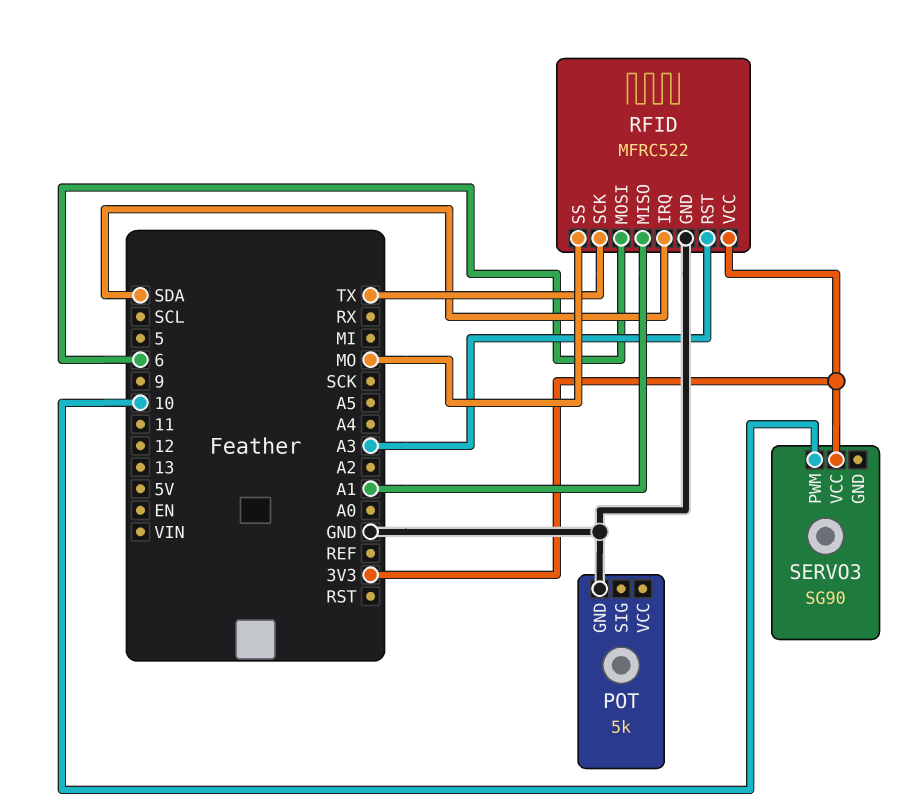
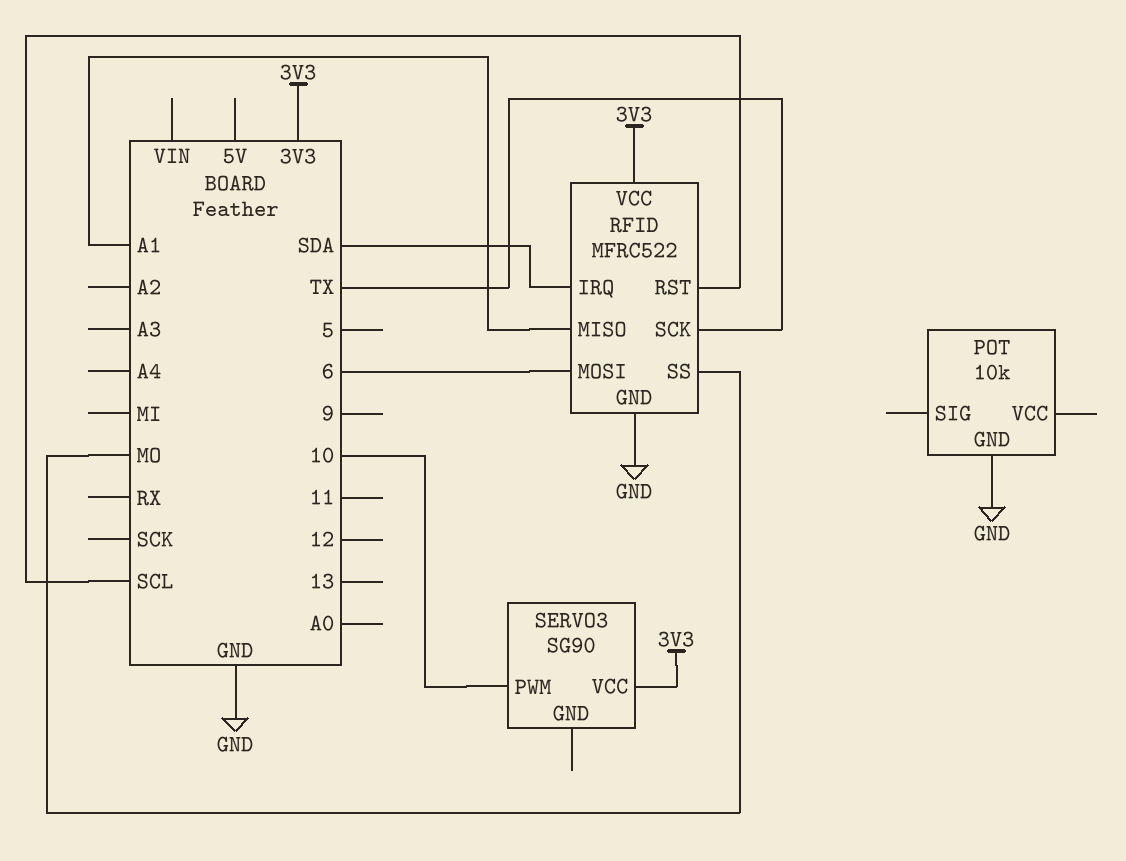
POT: 5k -> 10k
RFID pin RST: A3 -> SCL

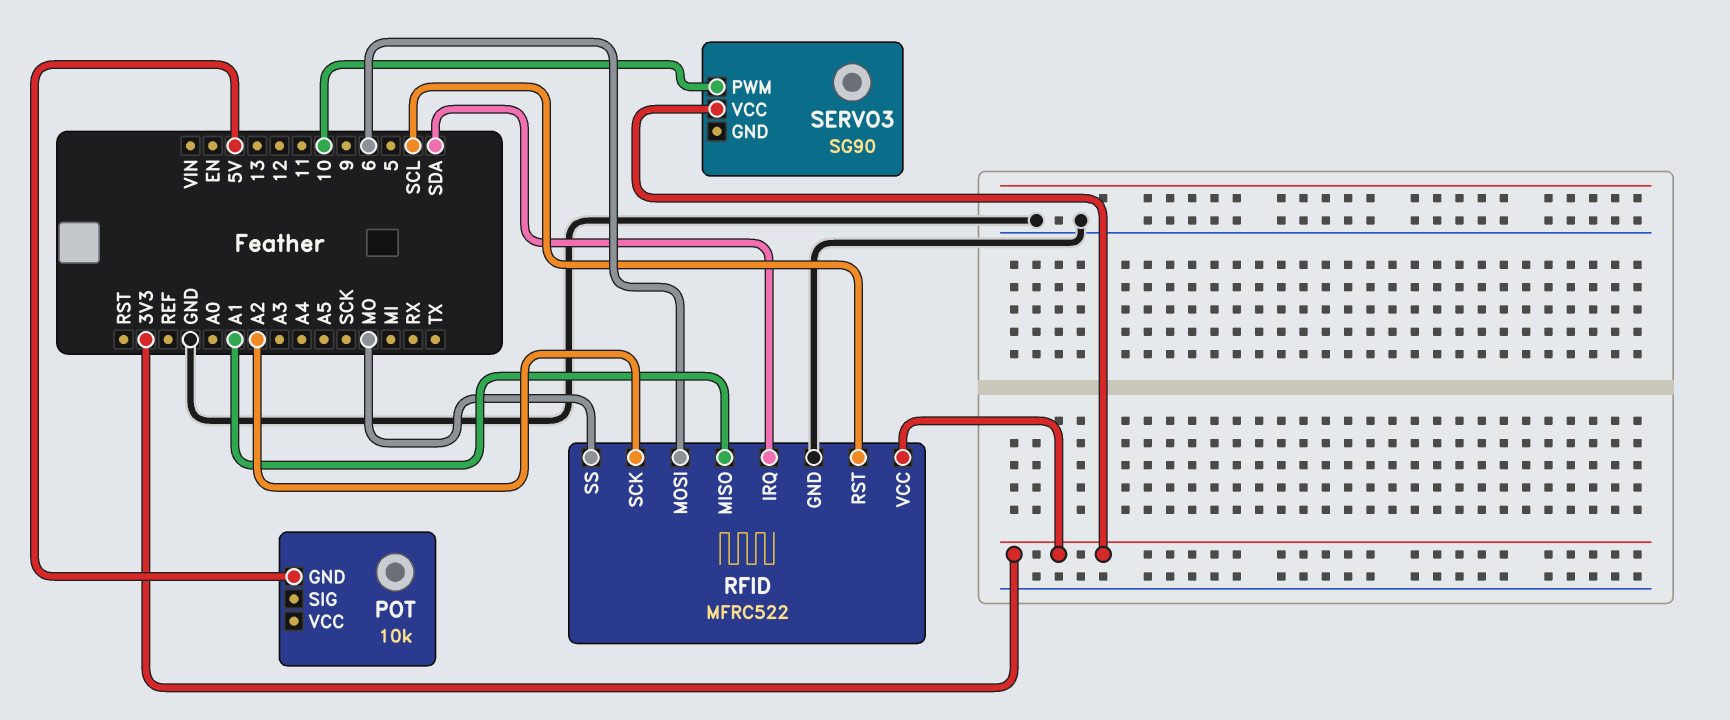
POT pin GND: GND -> 5V
RFID pin SCK: TX -> A2

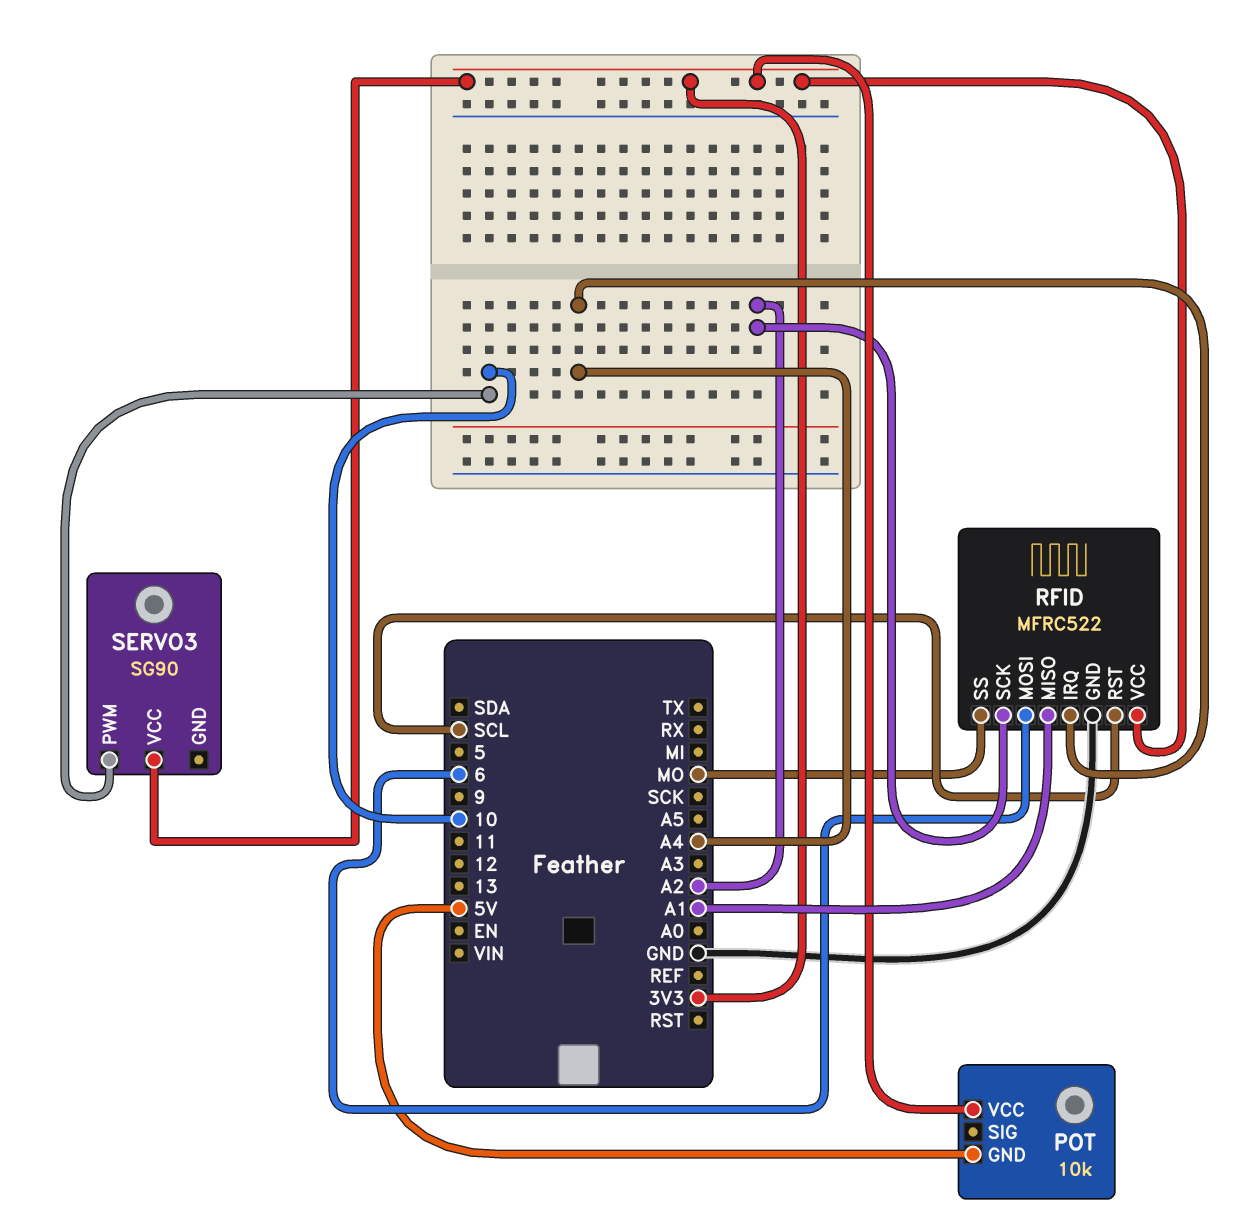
POT pin VCC: none -> 3V3
RFID pin IRQ: SDA -> A4

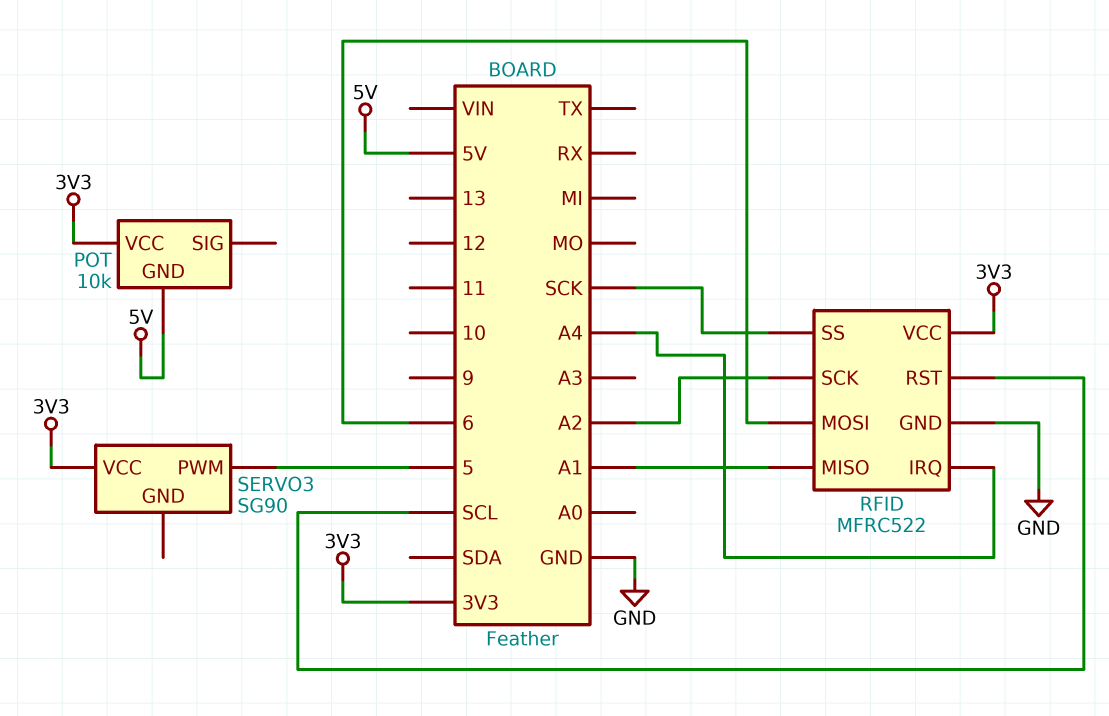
RFID pin SS: MO -> SCK
SERVO3 pin PWM: 10 -> 5

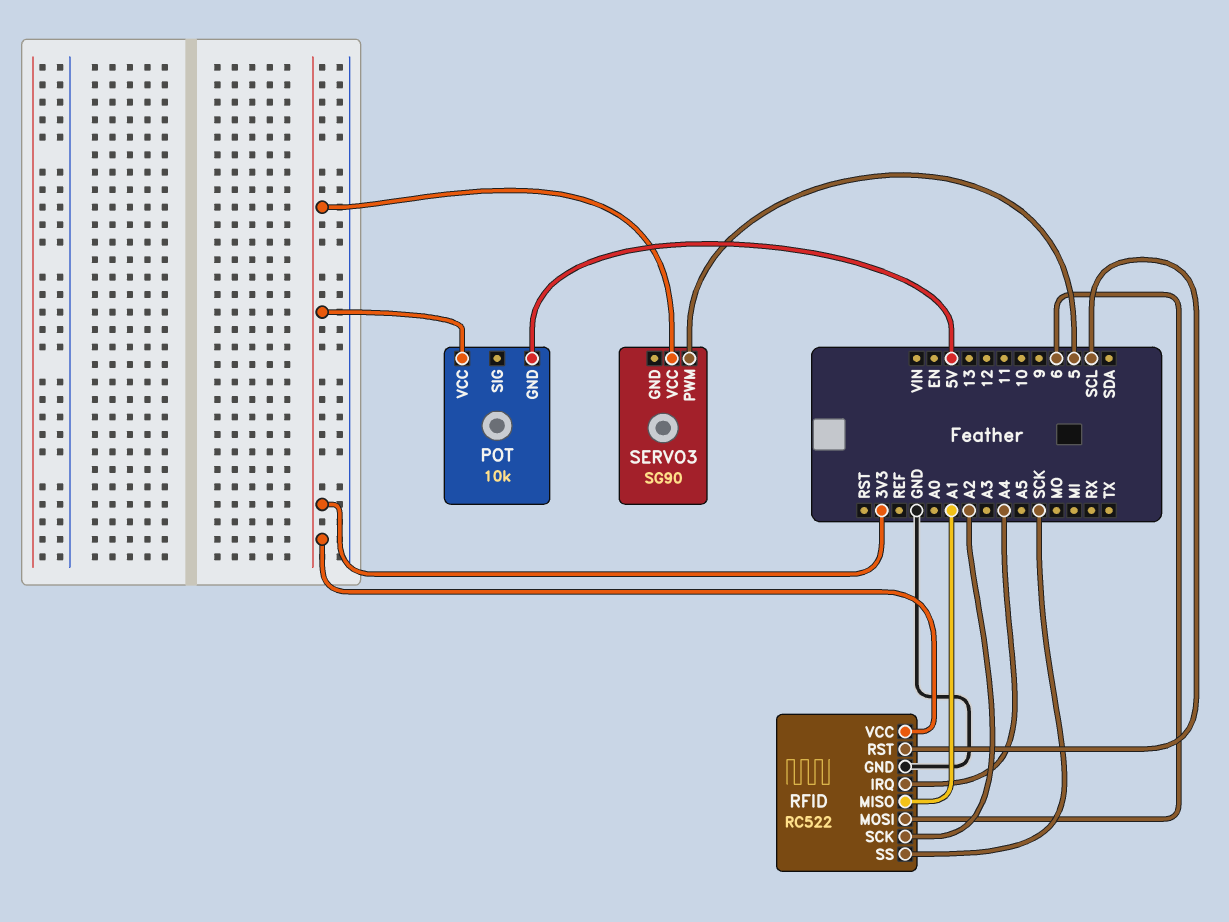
RFID: MFRC522 -> RC522

